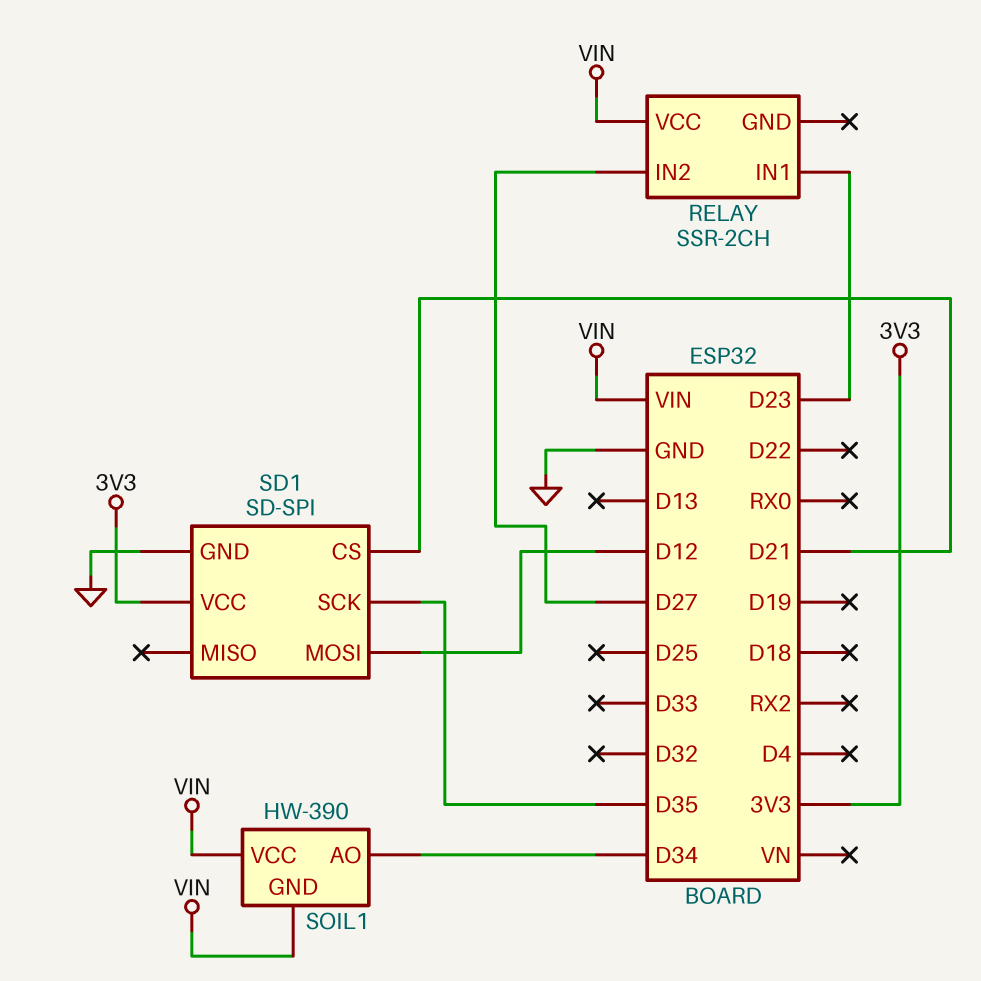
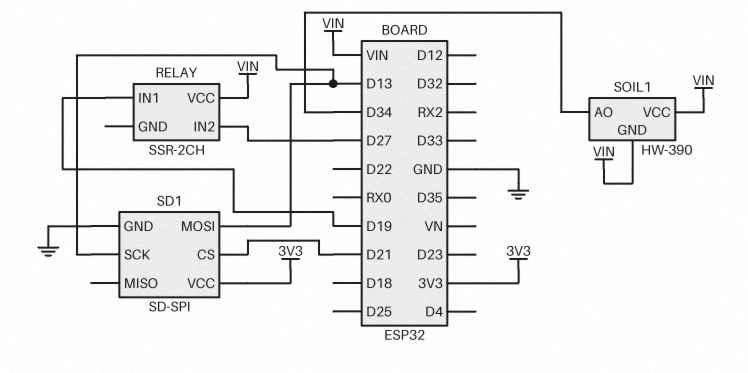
RELAY pin IN1: D23 -> D19
SD1 pin MOSI: D12 -> D13
SD1 pin SCK: D35 -> D13

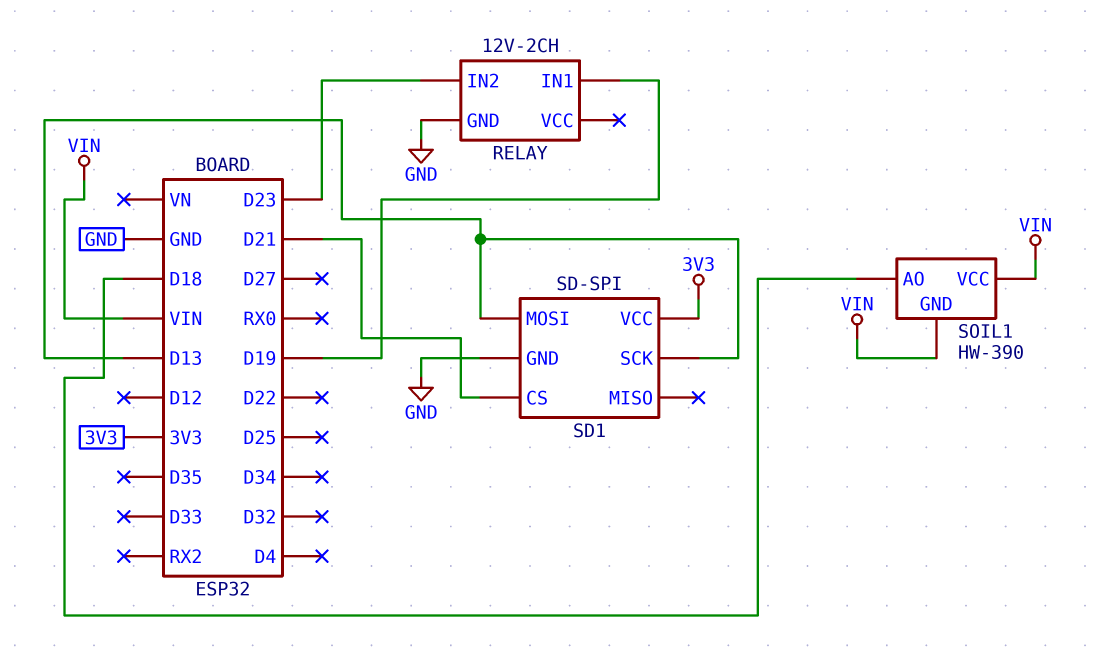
RELAY: SSR-2CH -> 12V-2CH
RELAY pin GND: none -> GND
RELAY pin IN2: D27 -> D23
RELAY pin VCC: VIN -> none
SOIL1 pin AO: D34 -> D18

